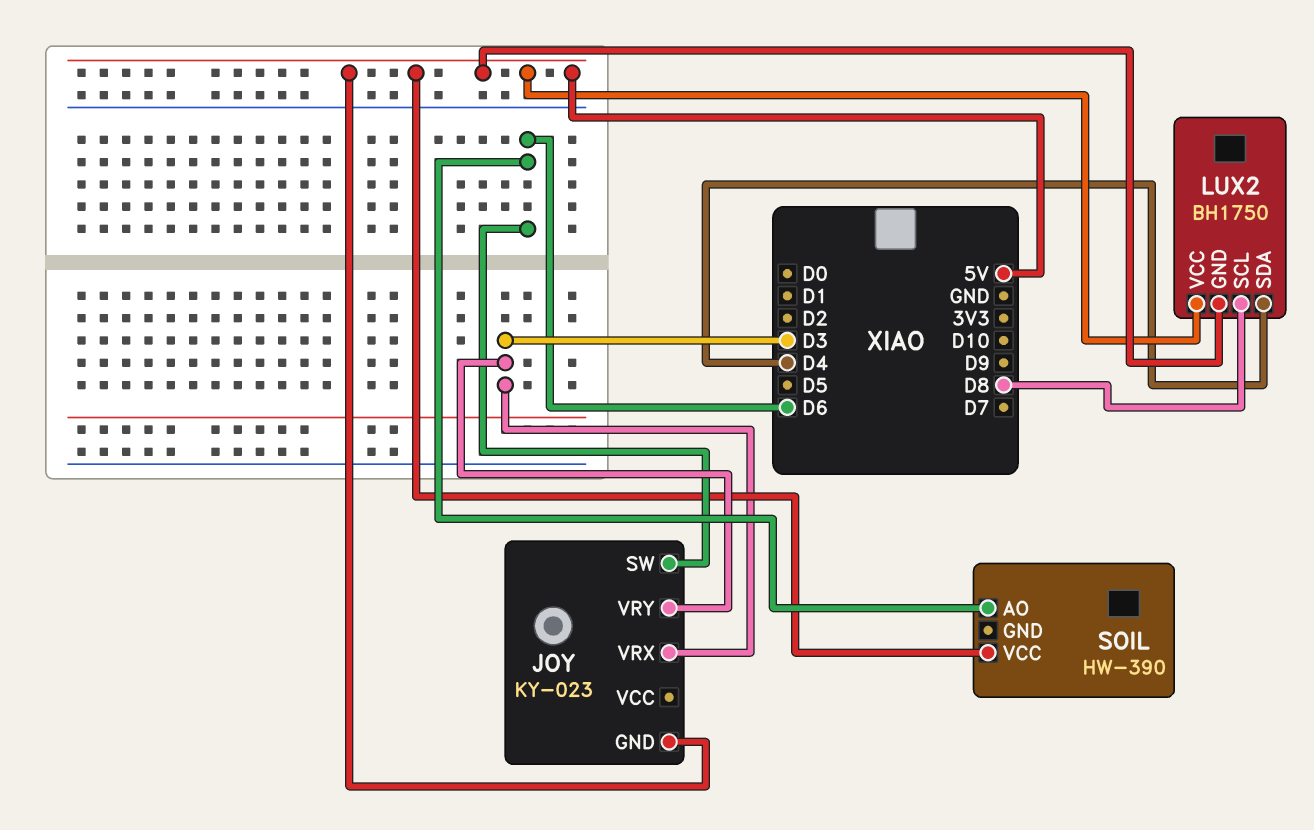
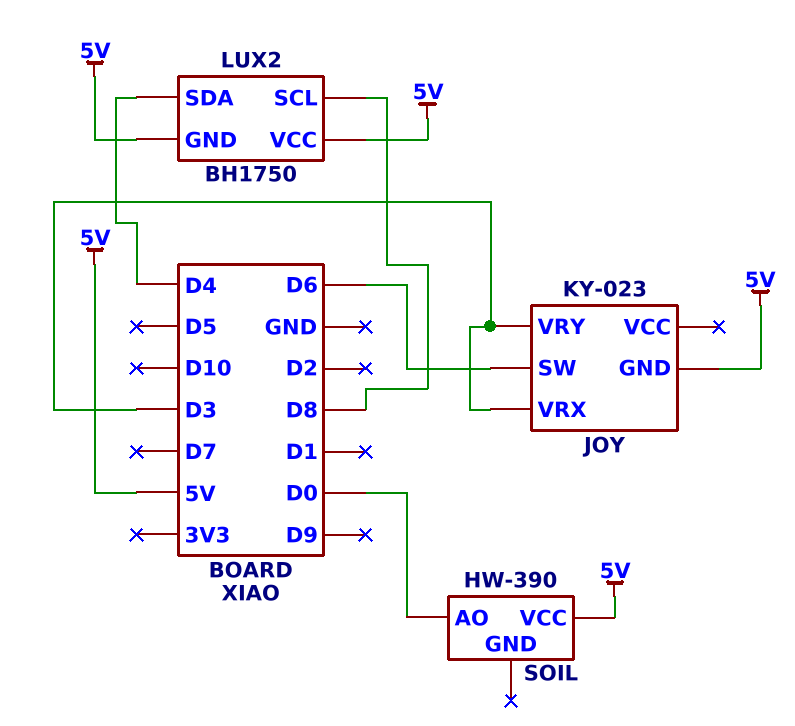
SOIL pin AO: D6 -> D0

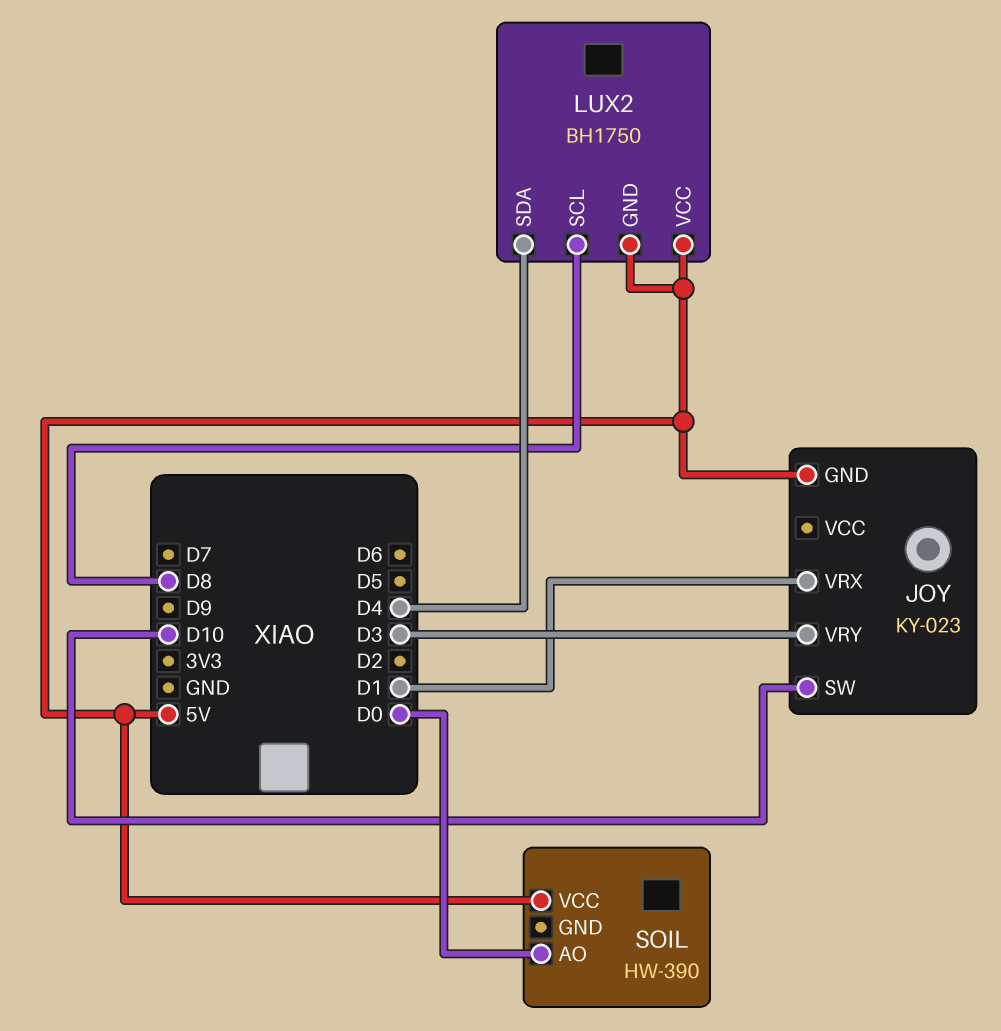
JOY pin SW: D6 -> D10
JOY pin VRX: D3 -> D1

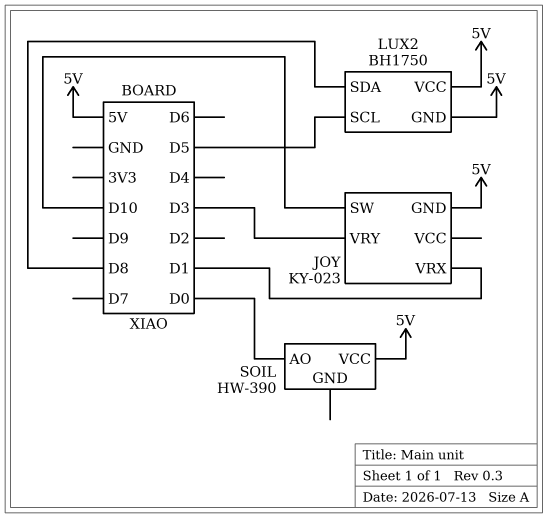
LUX2 pin SCL: D8 -> D5
LUX2 pin SDA: D4 -> D8

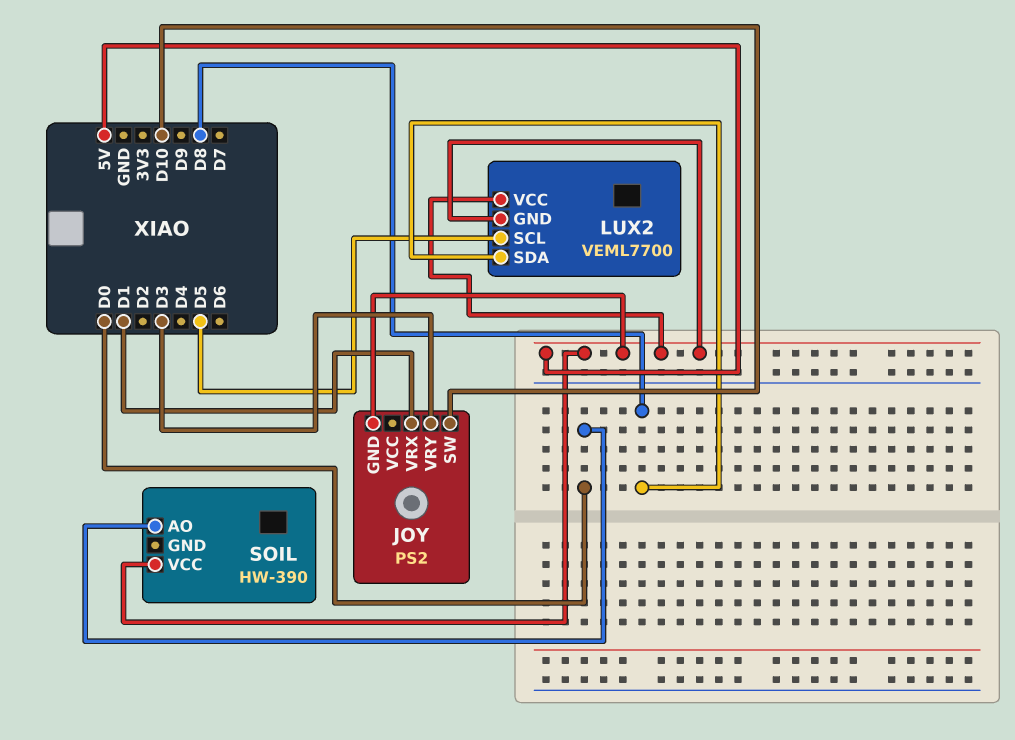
JOY: KY-023 -> PS2
LUX2: BH1750 -> VEML7700

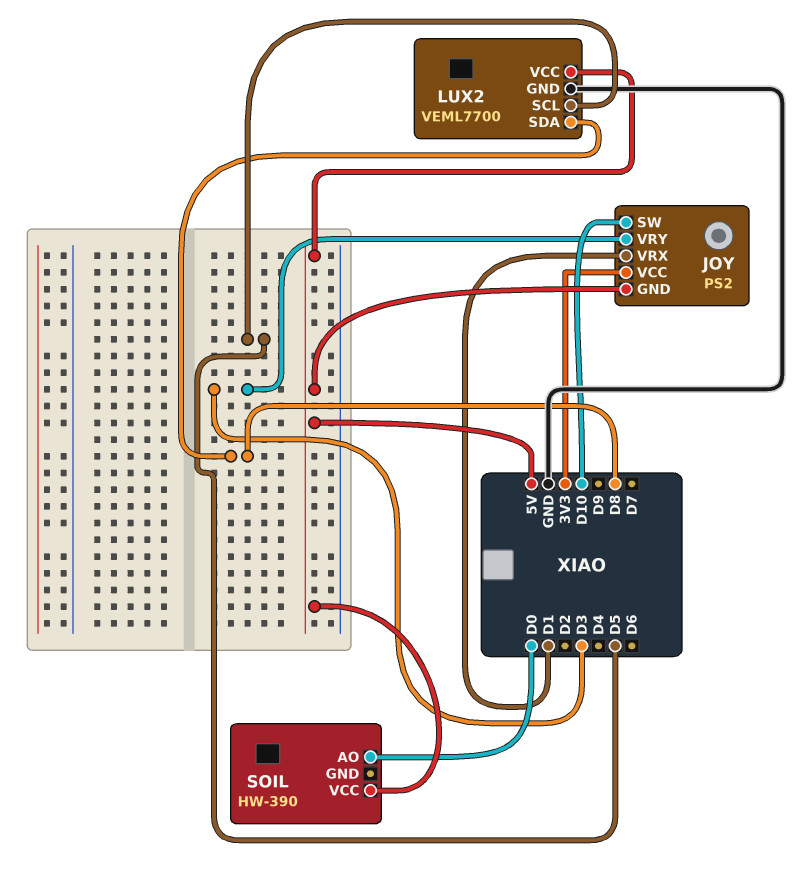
JOY pin VCC: none -> 3V3
LUX2 pin GND: 5V -> GND

